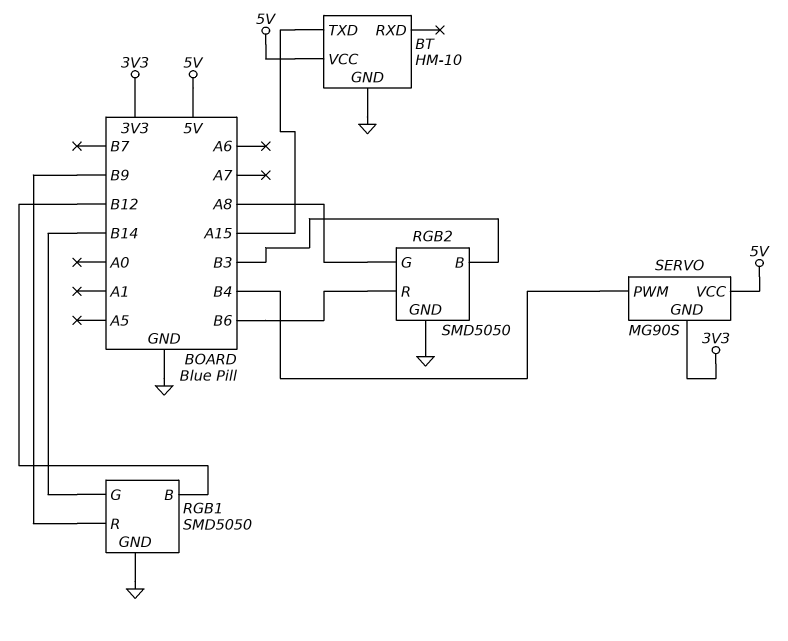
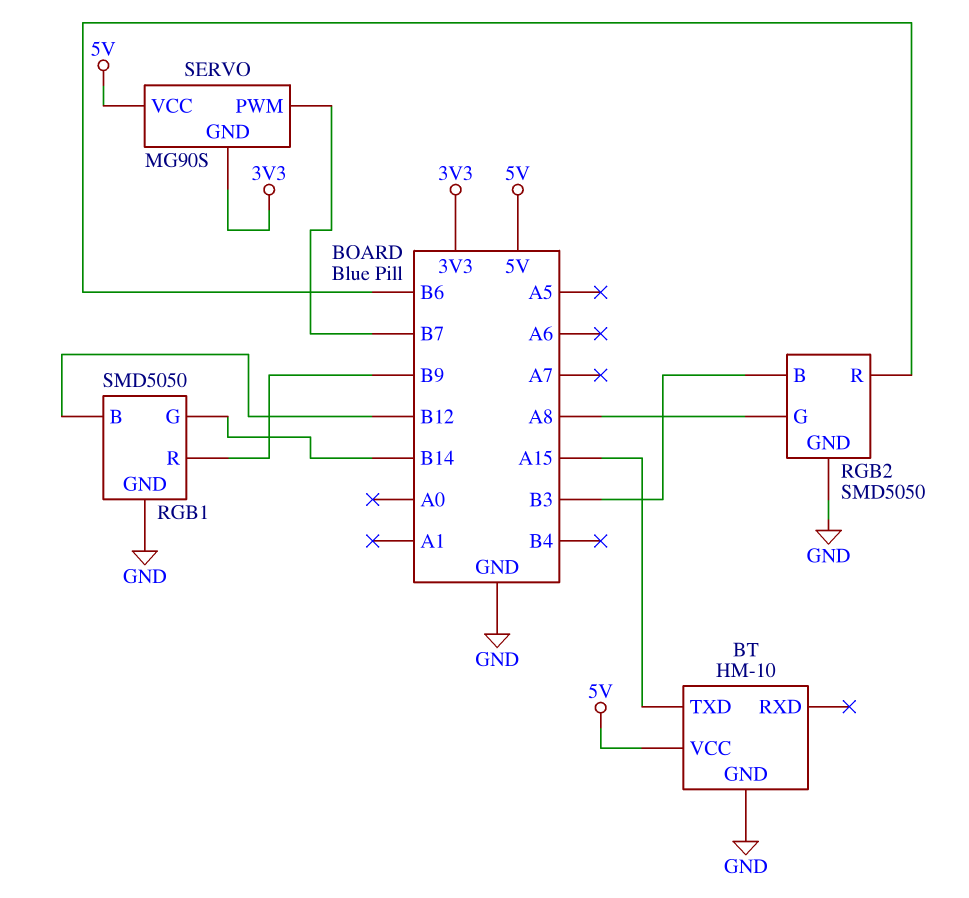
SERVO pin PWM: B4 -> B7

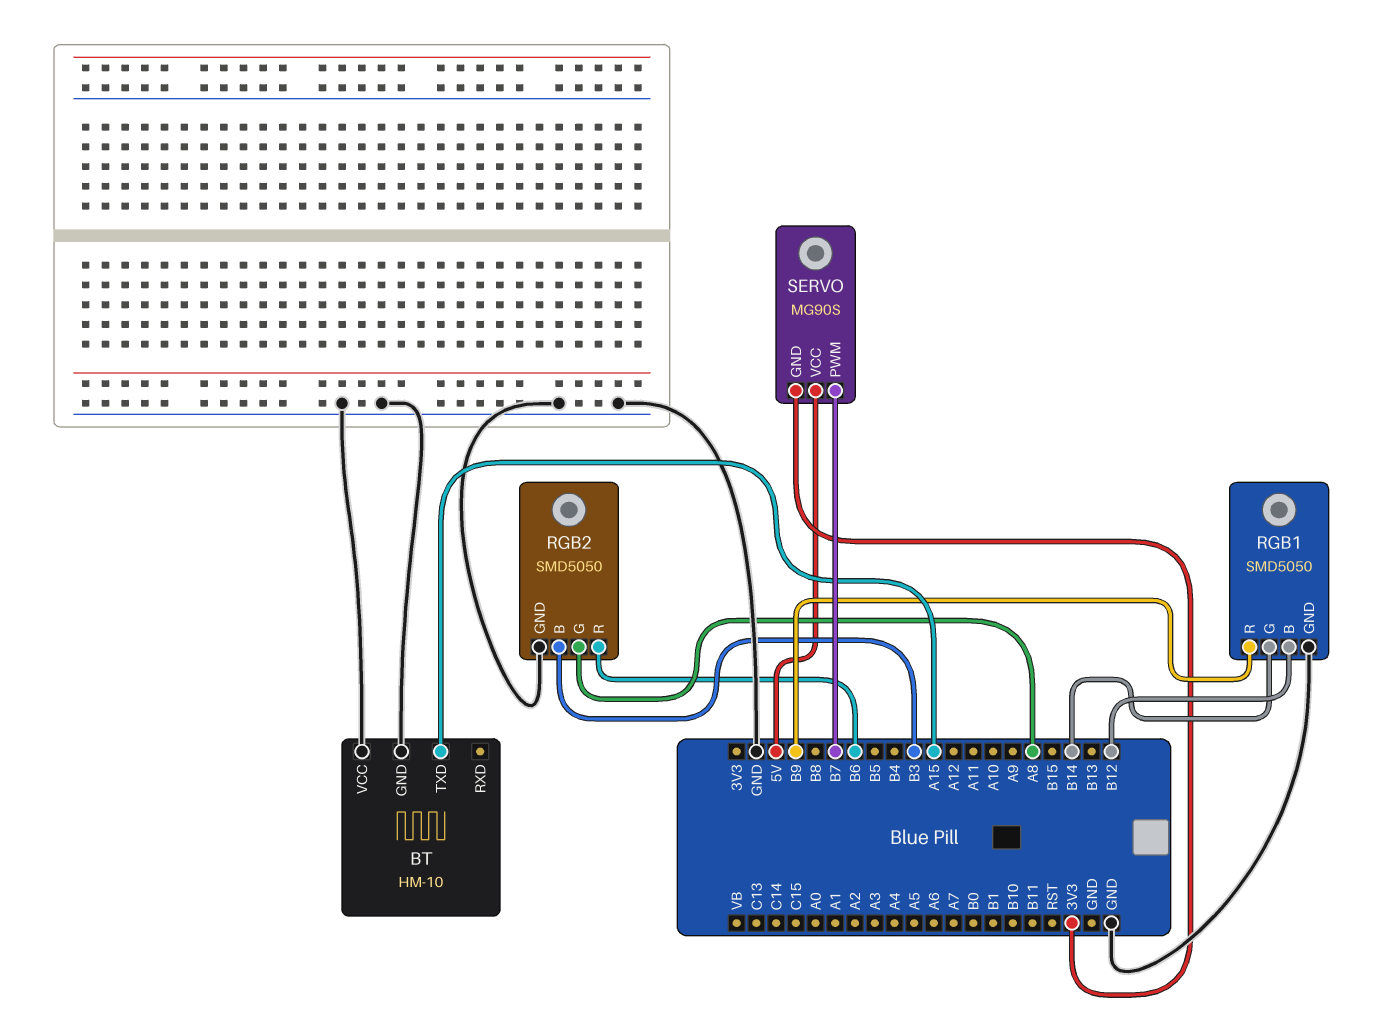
BT pin VCC: 5V -> GND

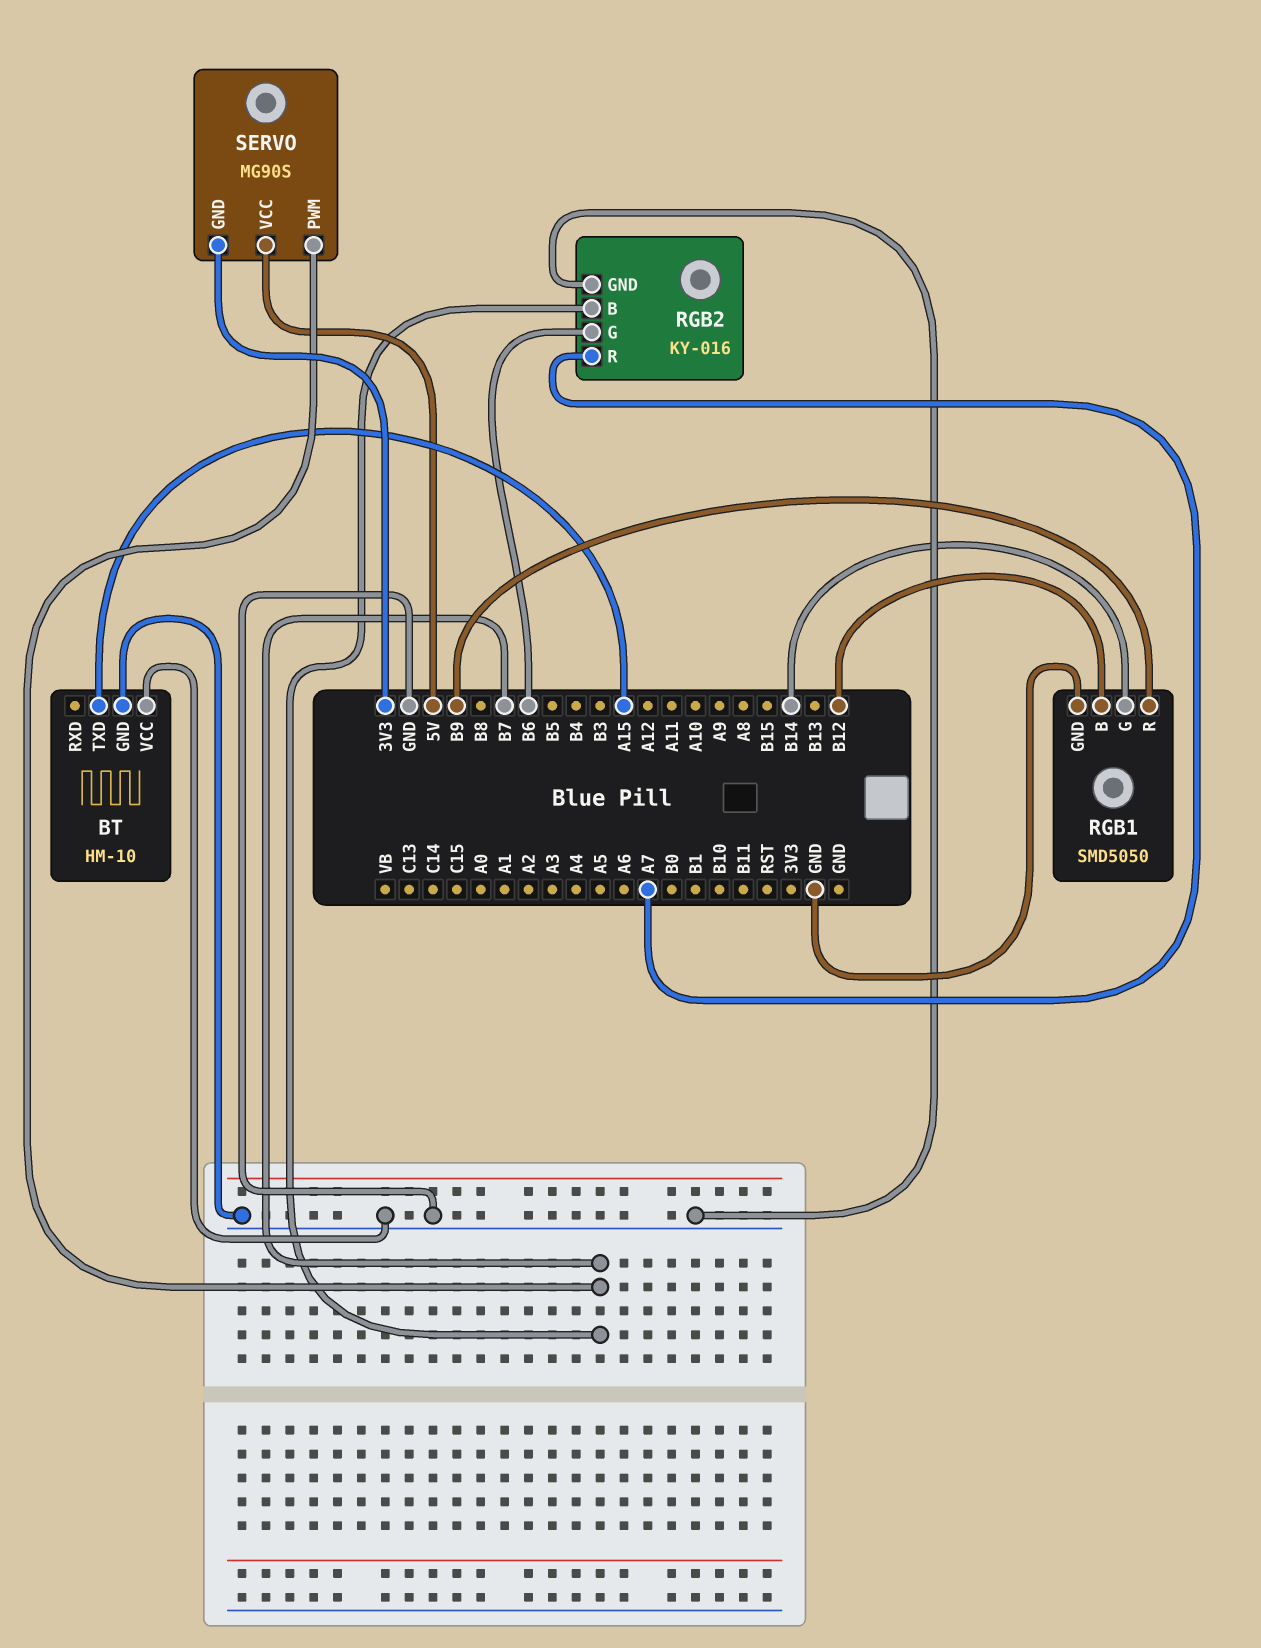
RGB2: SMD5050 -> KY-016
RGB2 pin B: B3 -> B7
RGB2 pin G: A8 -> B6
RGB2 pin R: B6 -> A7

